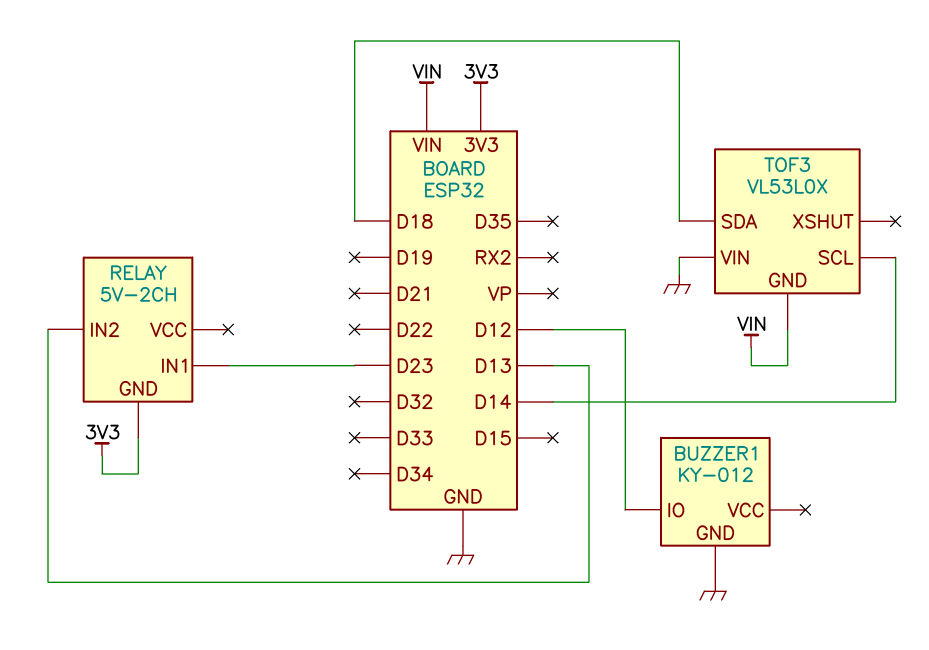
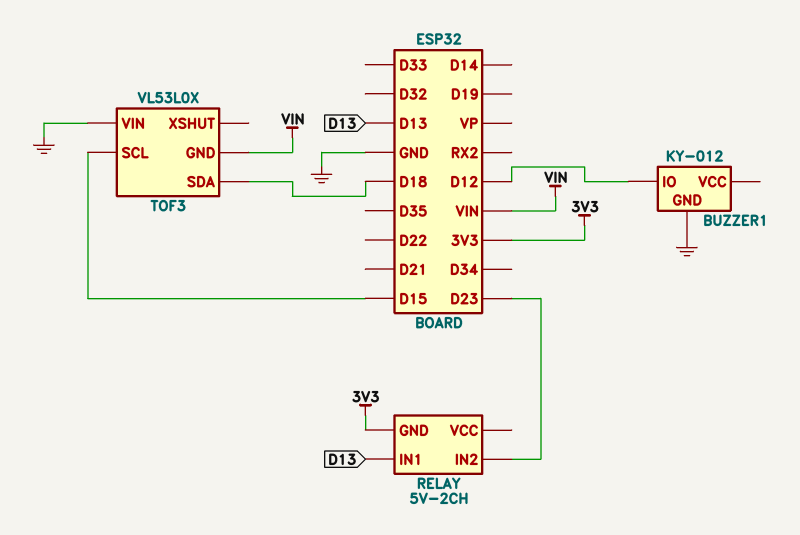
RELAY pin IN1: D23 -> D13
RELAY pin IN2: D13 -> D23
TOF3 pin SCL: D14 -> D15

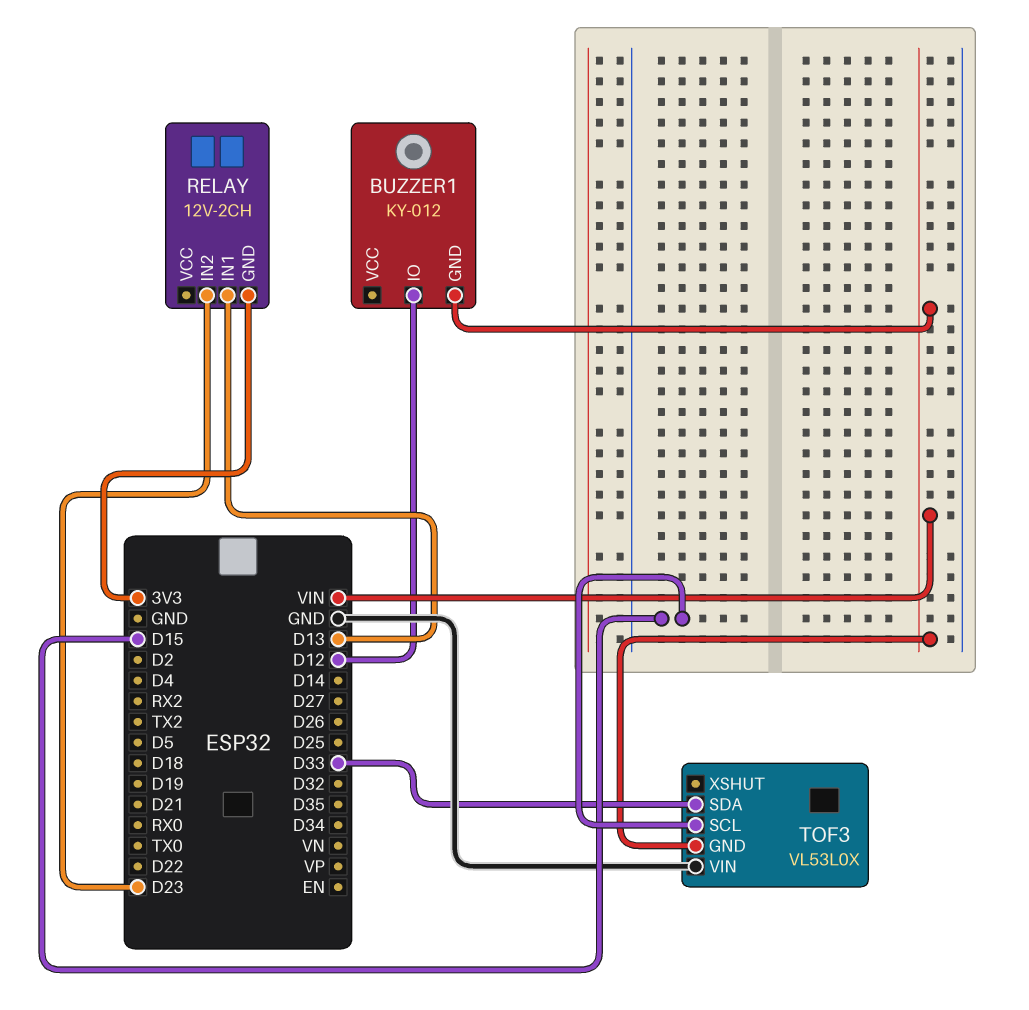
BUZZER1 pin GND: GND -> VIN
RELAY: 5V-2CH -> 12V-2CH
TOF3 pin SDA: D18 -> D33

